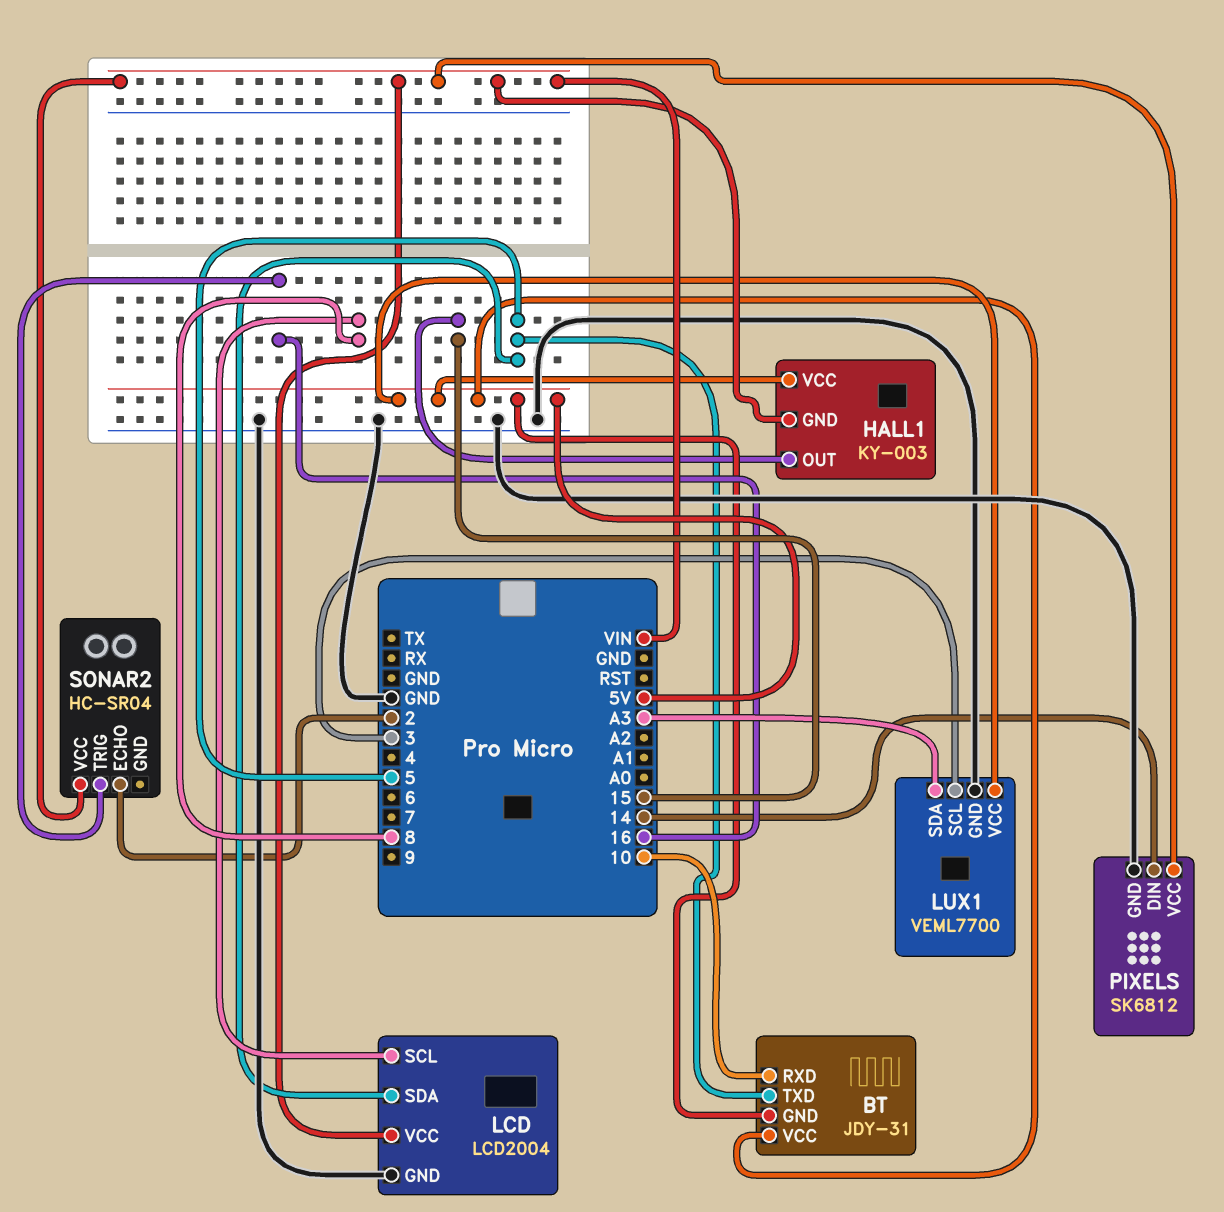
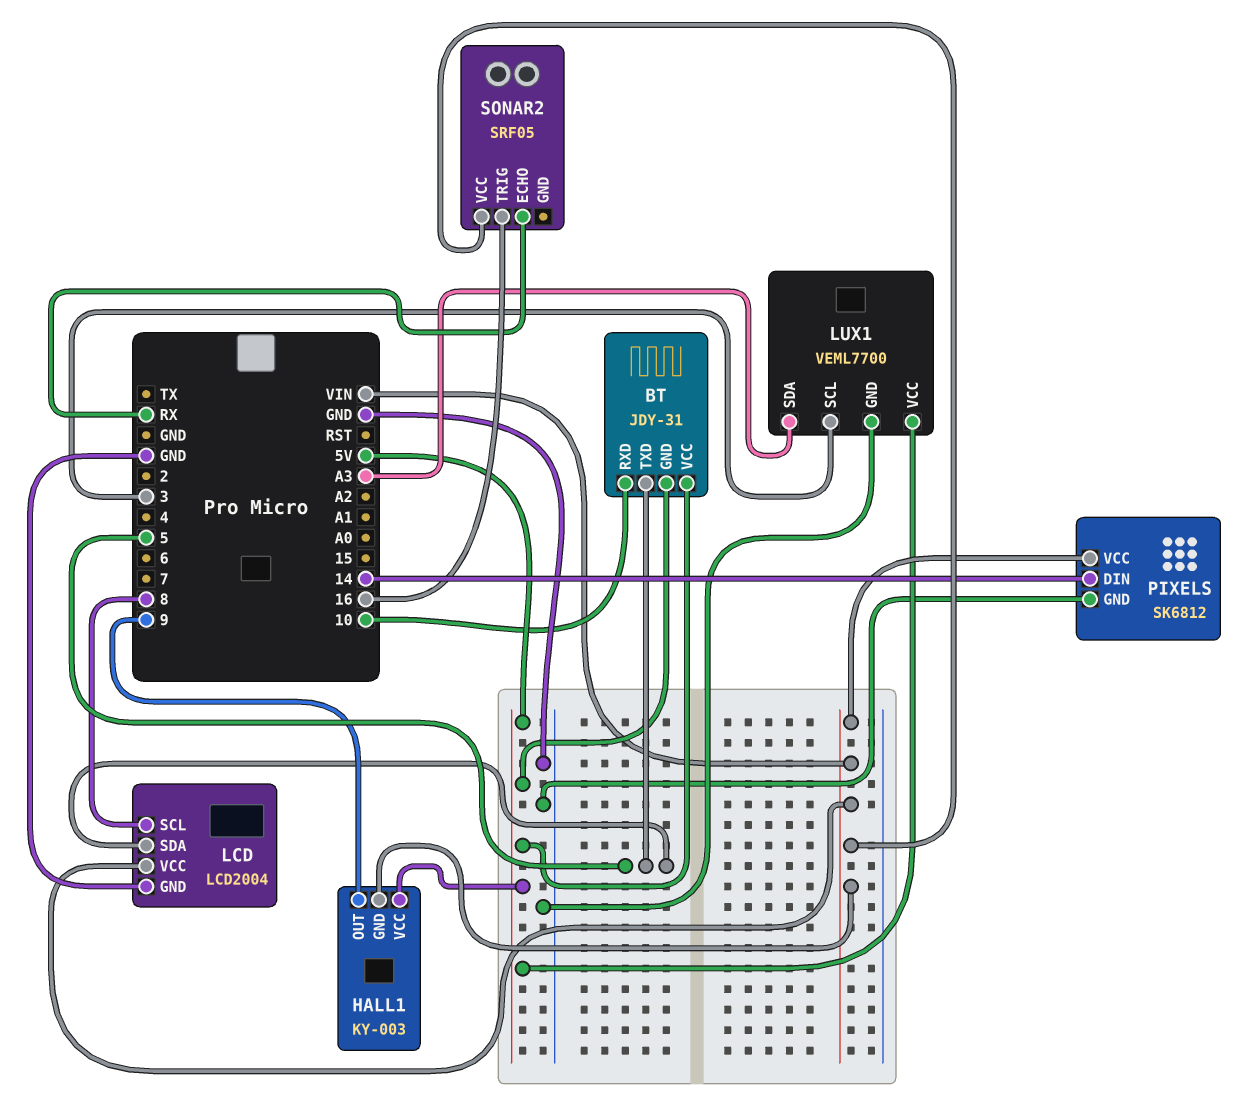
HALL1 pin OUT: 15 -> 9
SONAR2: HC-SR04 -> SRF05
SONAR2 pin ECHO: 2 -> RX

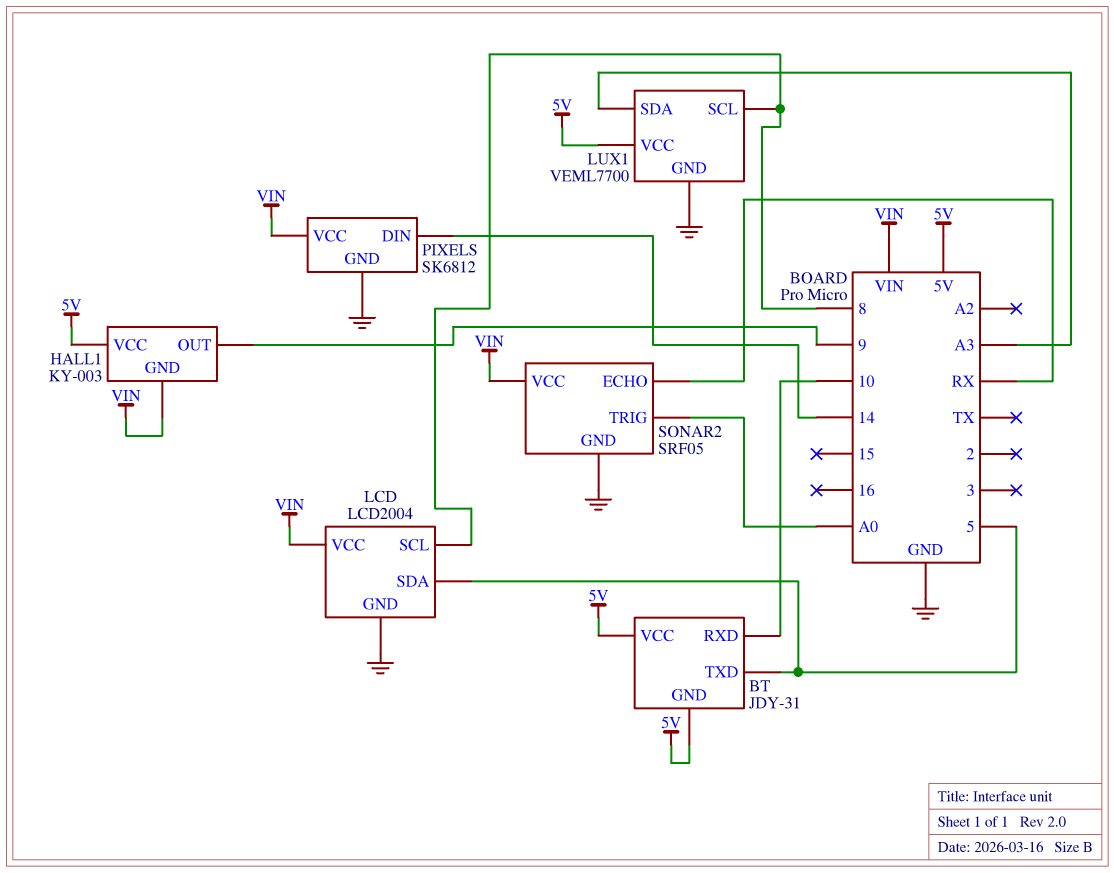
LUX1 pin SCL: 3 -> 8
SONAR2 pin GND: none -> GND
SONAR2 pin TRIG: 16 -> A0

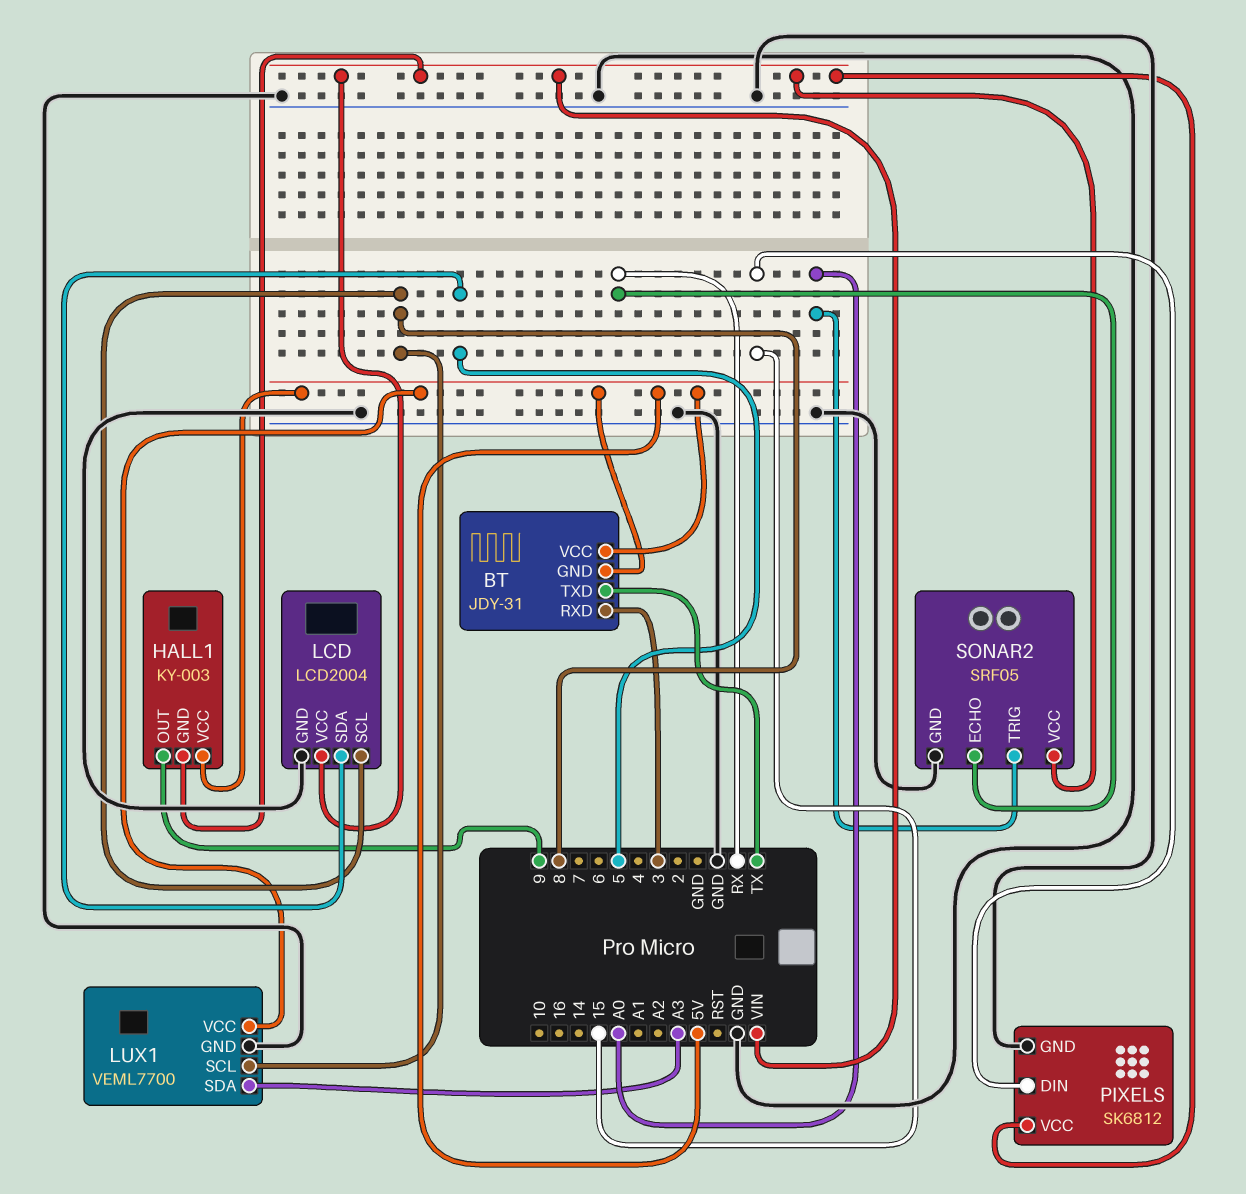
BT pin RXD: 10 -> 3
BT pin TXD: 5 -> TX
PIXELS pin DIN: 14 -> 15

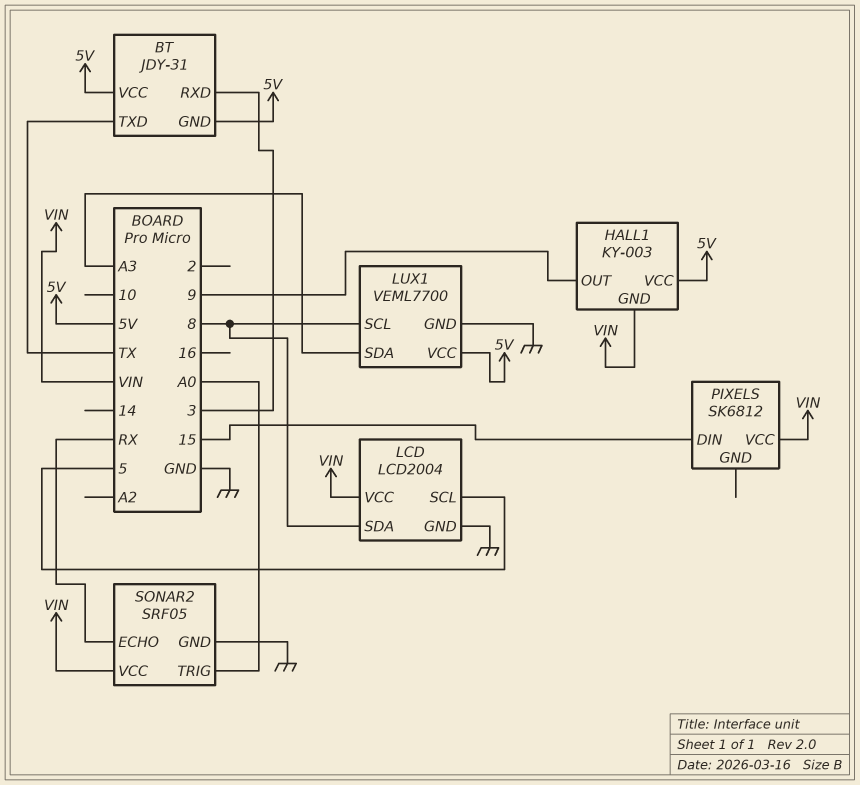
LCD pin SCL: 8 -> 5
LCD pin SDA: 5 -> 8
PIXELS pin GND: GND -> none

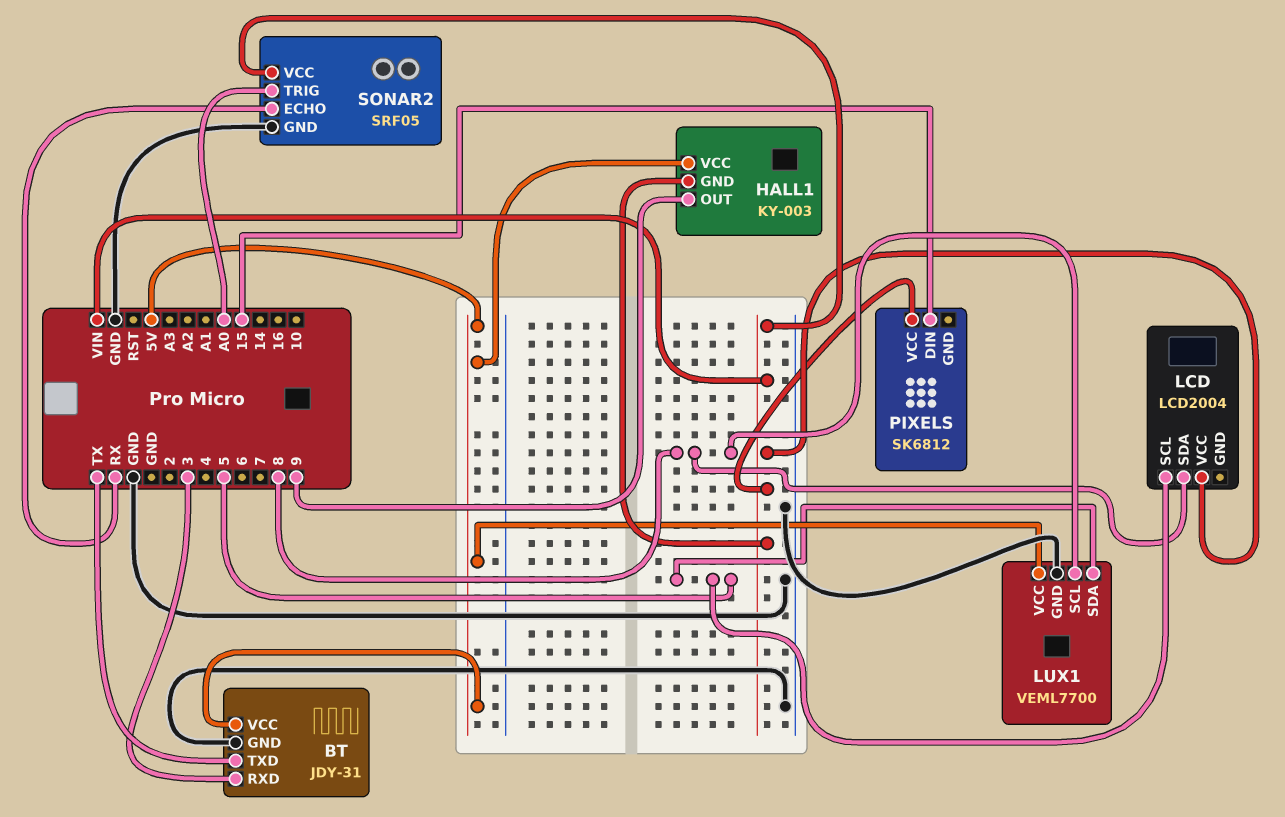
BT pin GND: 5V -> GND
LCD pin GND: GND -> none
LUX1 pin SDA: A3 -> 5

